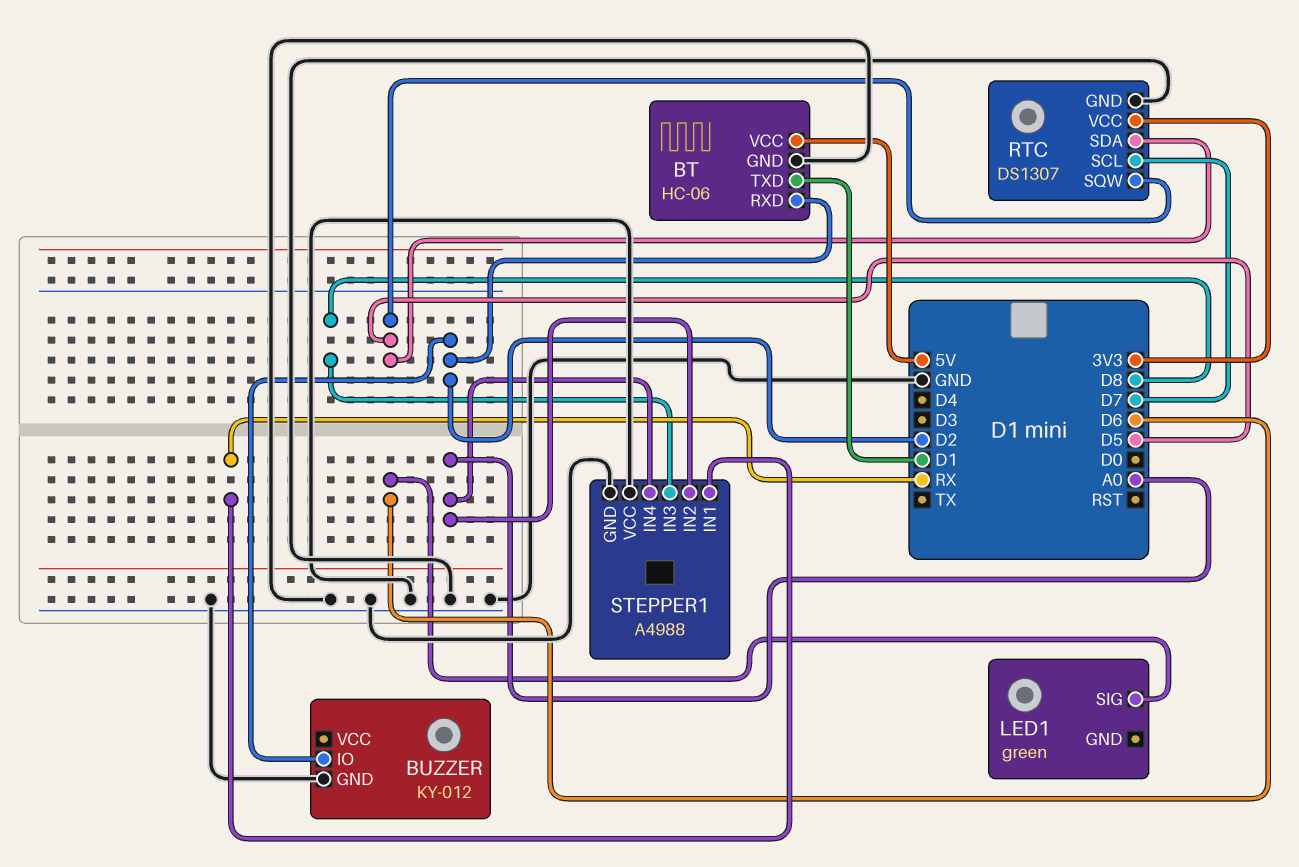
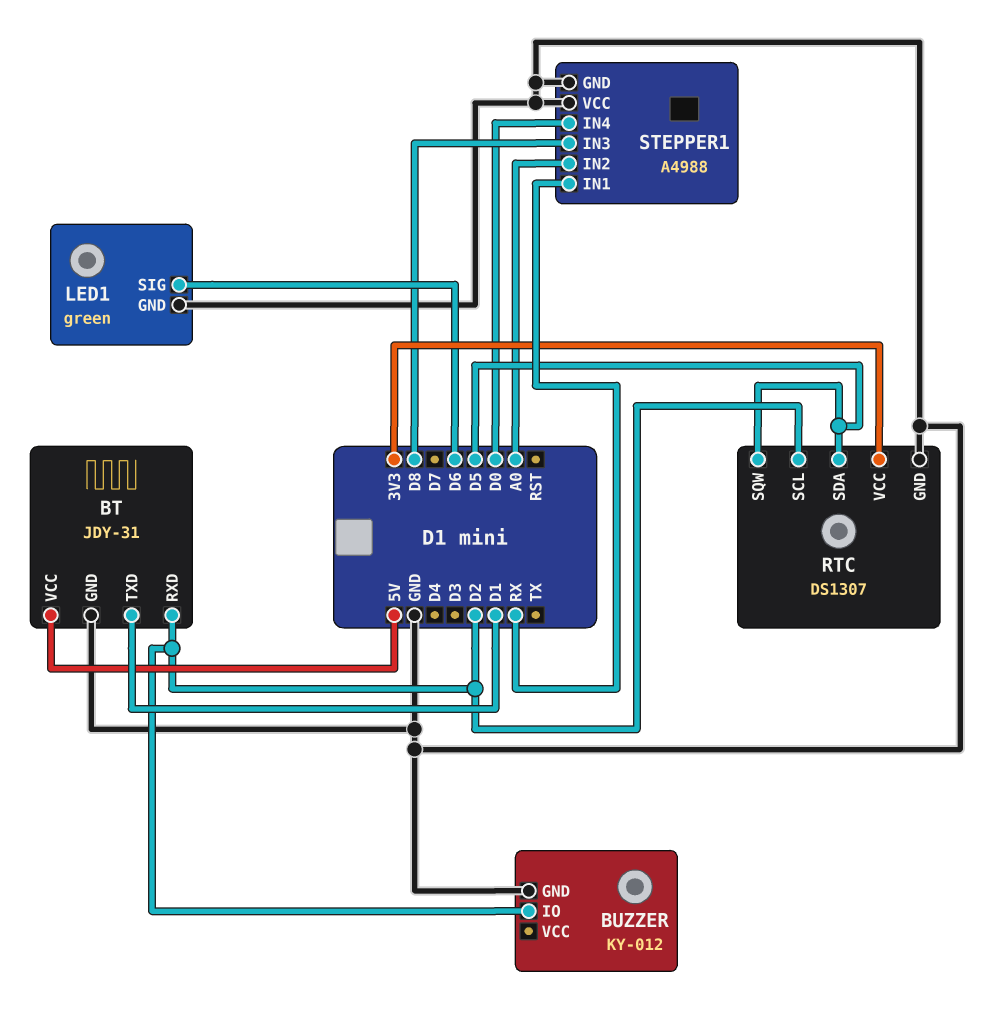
BT: HC-06 -> JDY-31
LED1 pin GND: none -> GND
RTC pin SCL: D7 -> D2
STEPPER1 pin IN4: A0 -> D0

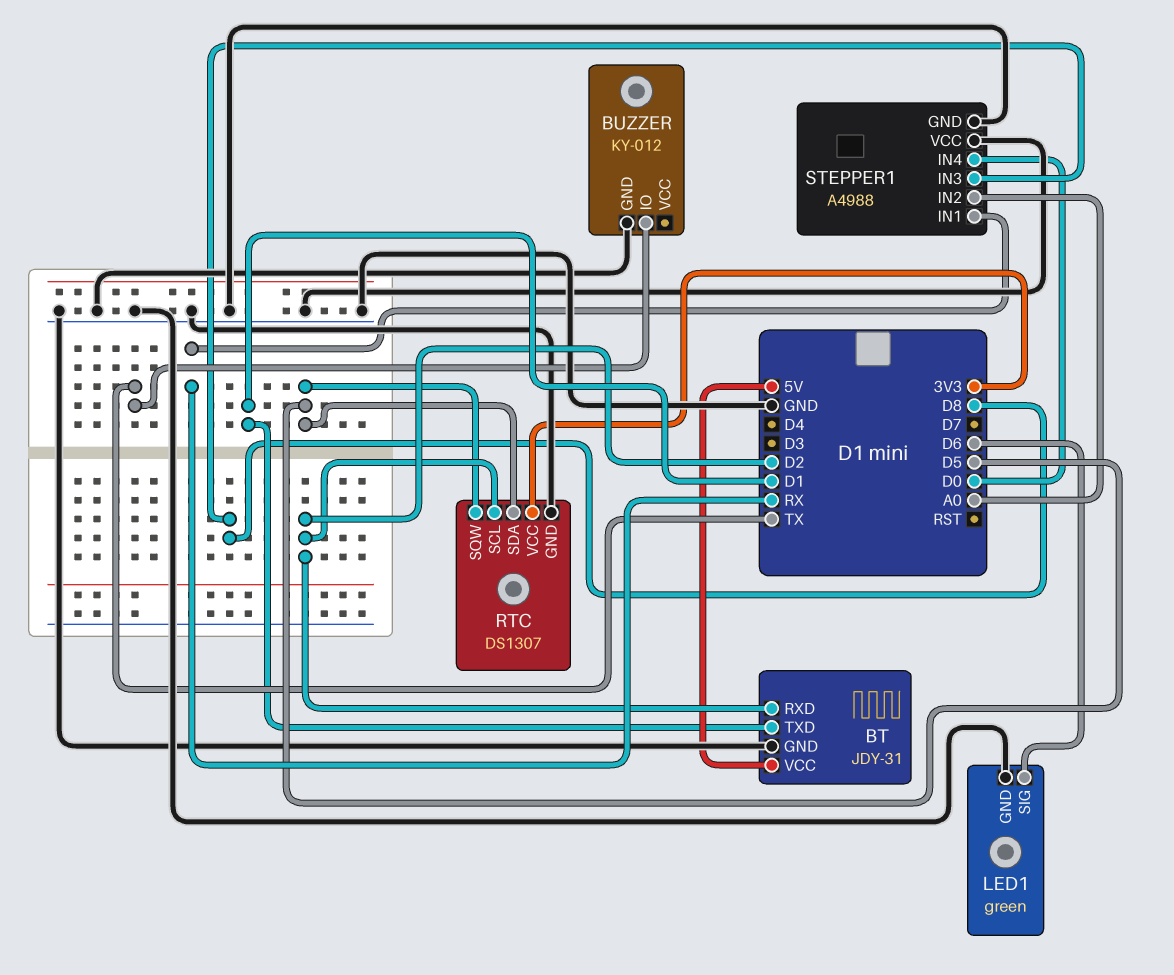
BUZZER pin IO: D2 -> TX

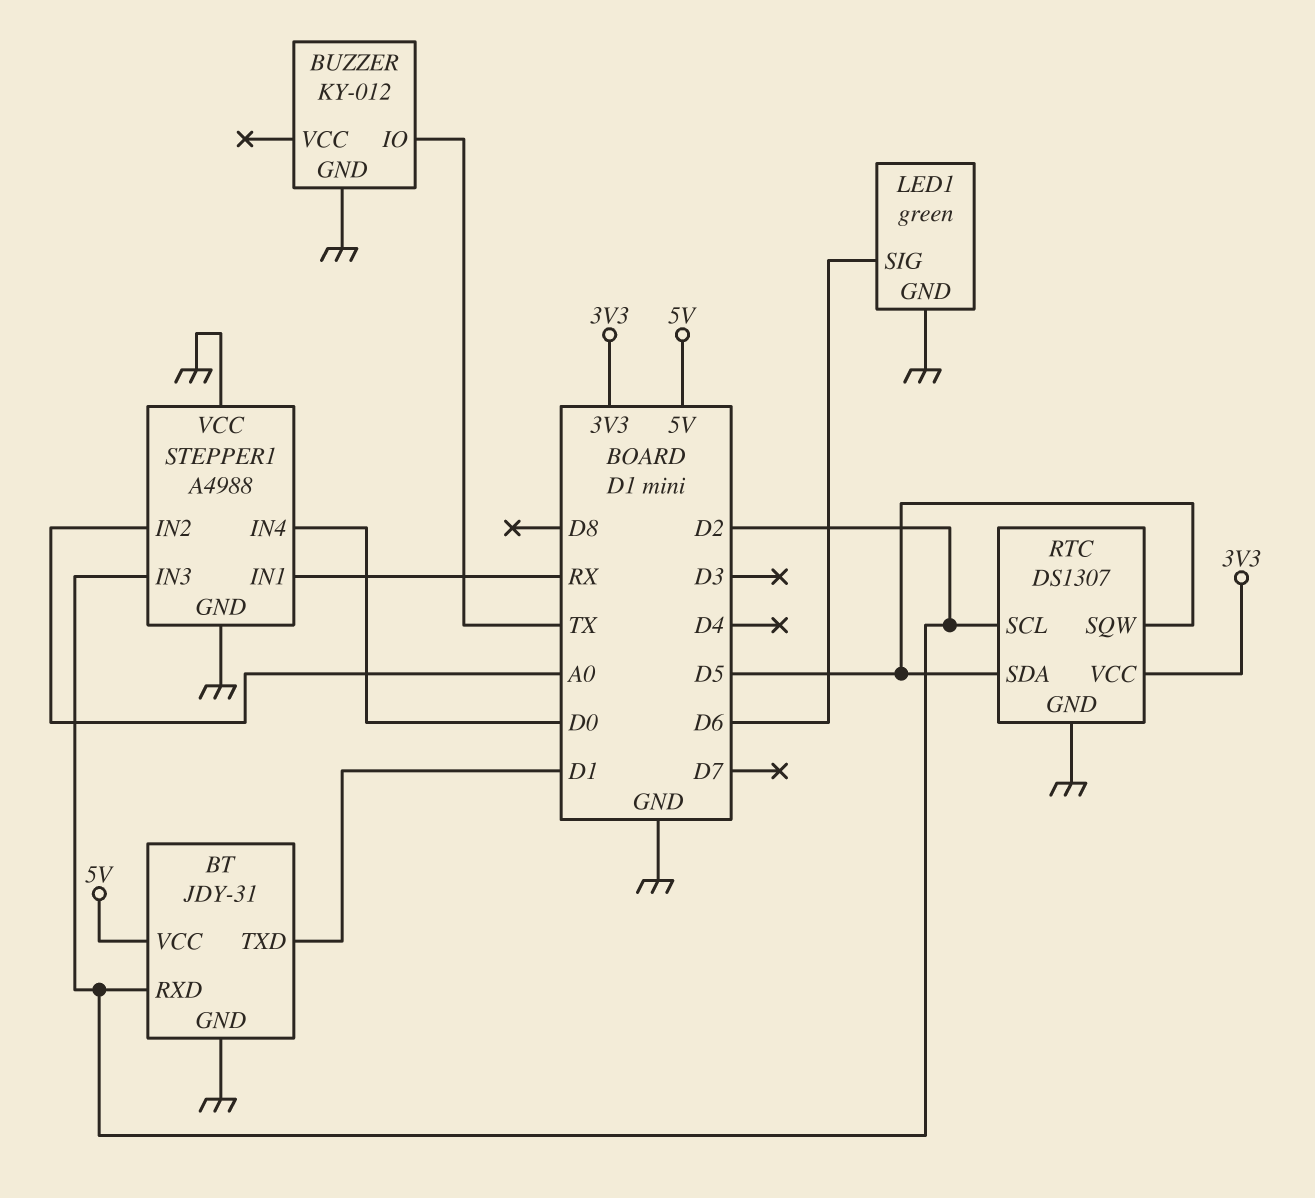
STEPPER1 pin IN3: D8 -> D2

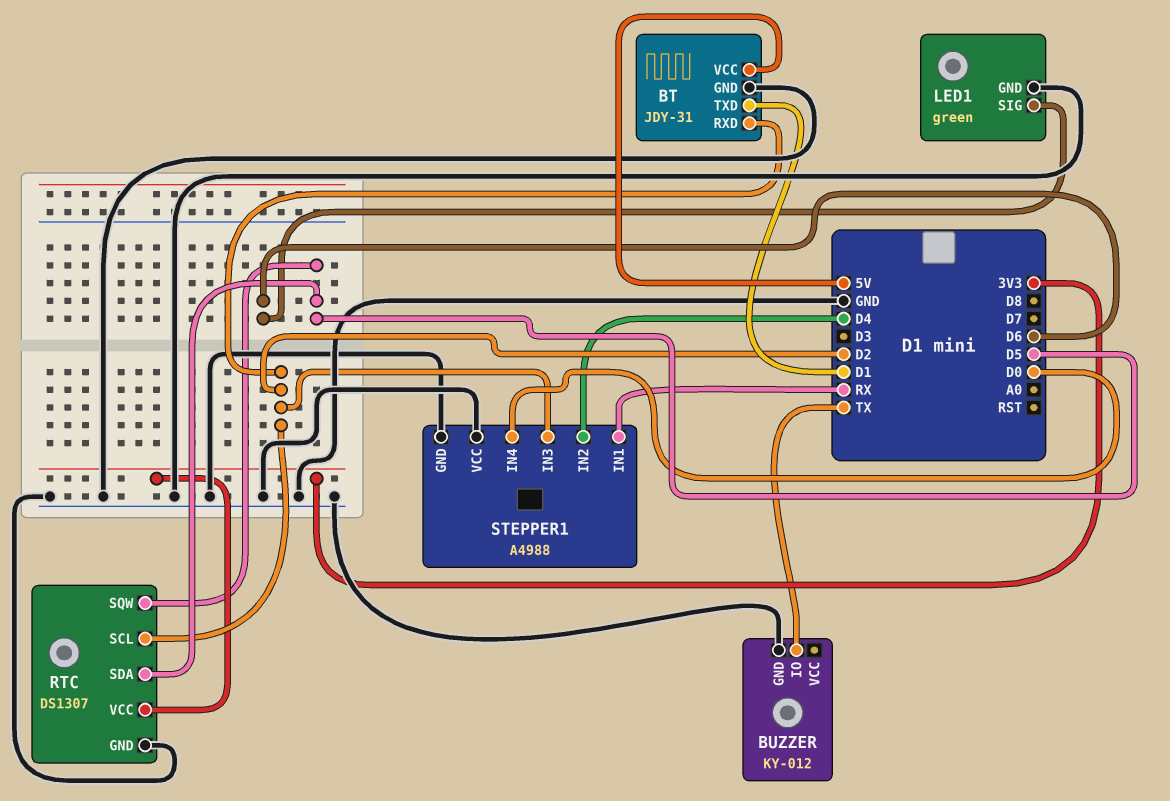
STEPPER1 pin IN2: A0 -> D4

